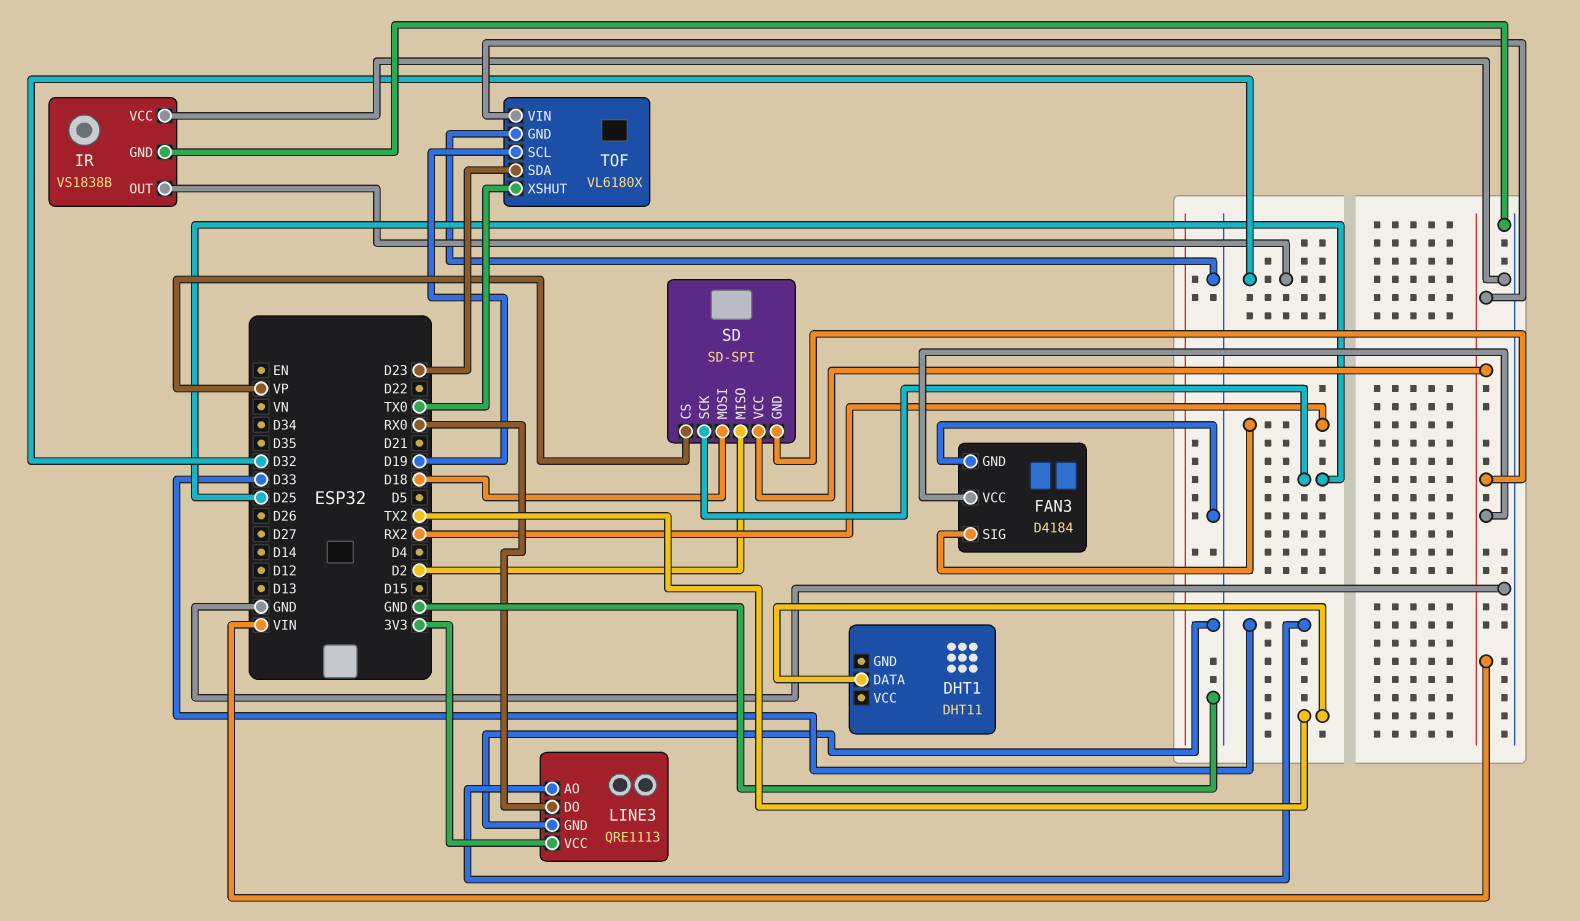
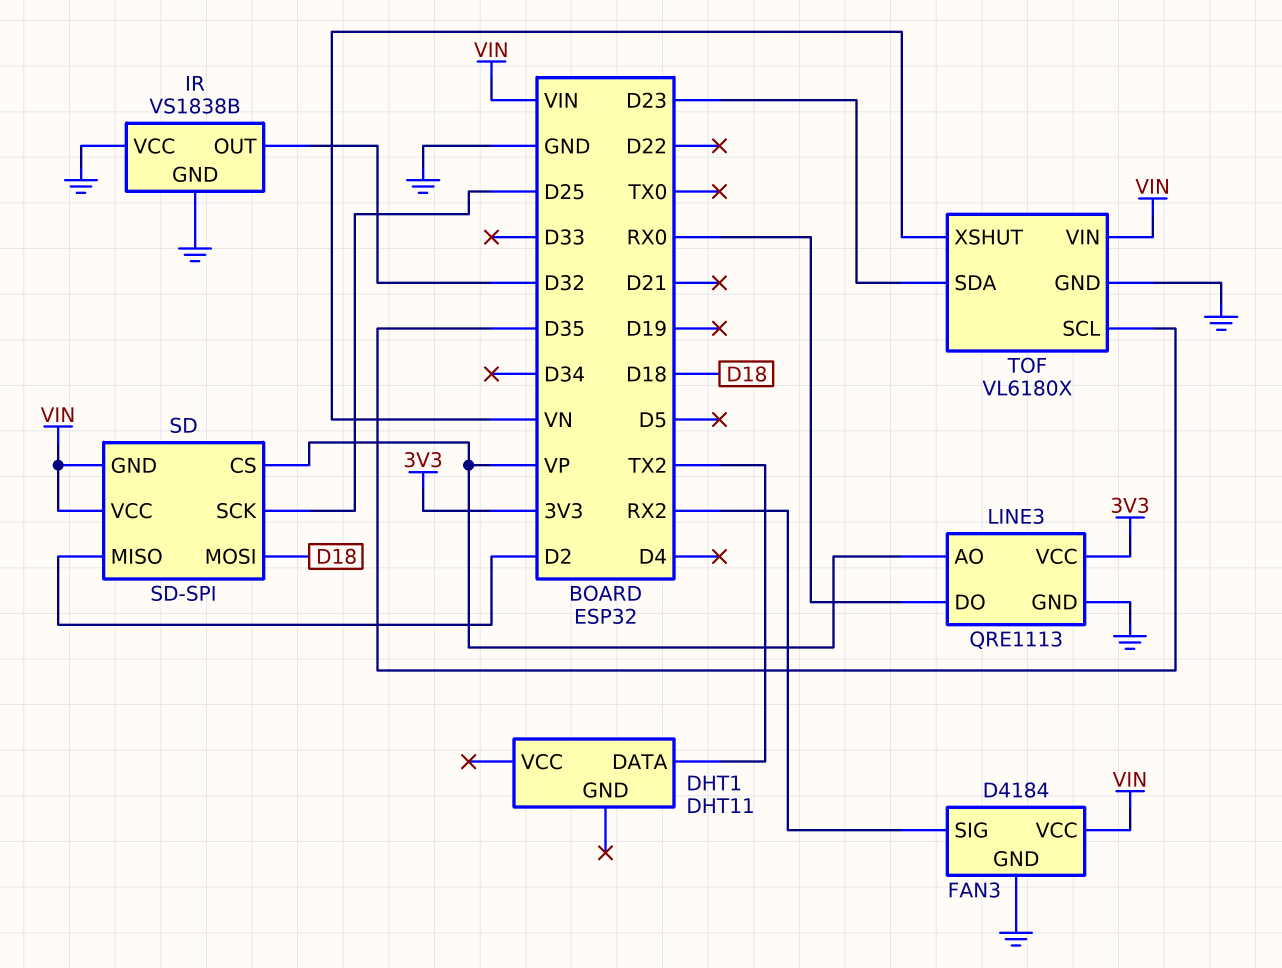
LINE3 pin AO: D33 -> VP
TOF pin SCL: D19 -> D35
TOF pin XSHUT: TX0 -> VN

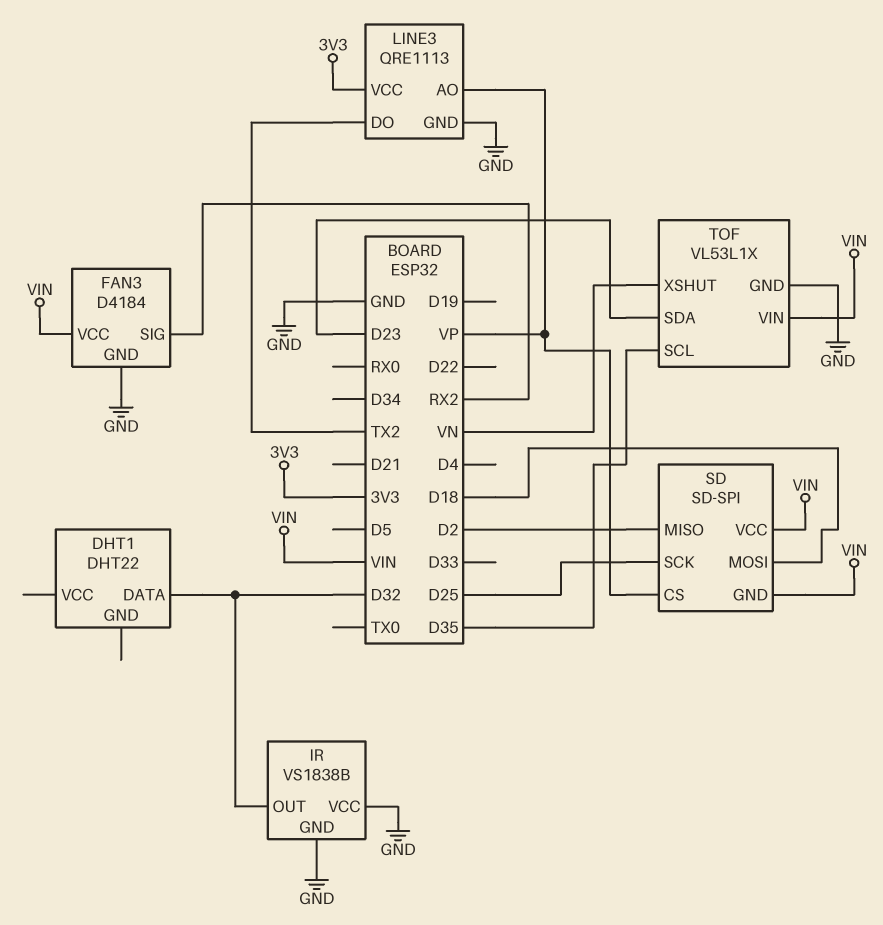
DHT1: DHT11 -> DHT22
DHT1 pin DATA: TX2 -> D32
LINE3 pin DO: RX0 -> TX2
TOF: VL6180X -> VL53L1X

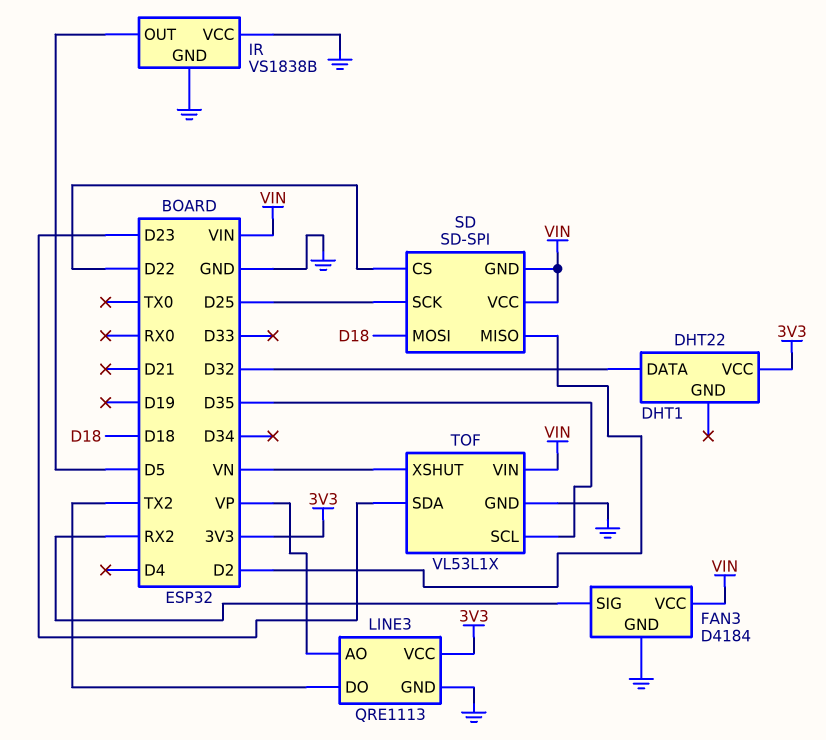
DHT1 pin VCC: none -> 3V3
IR pin OUT: D32 -> D5
SD pin CS: VP -> D22

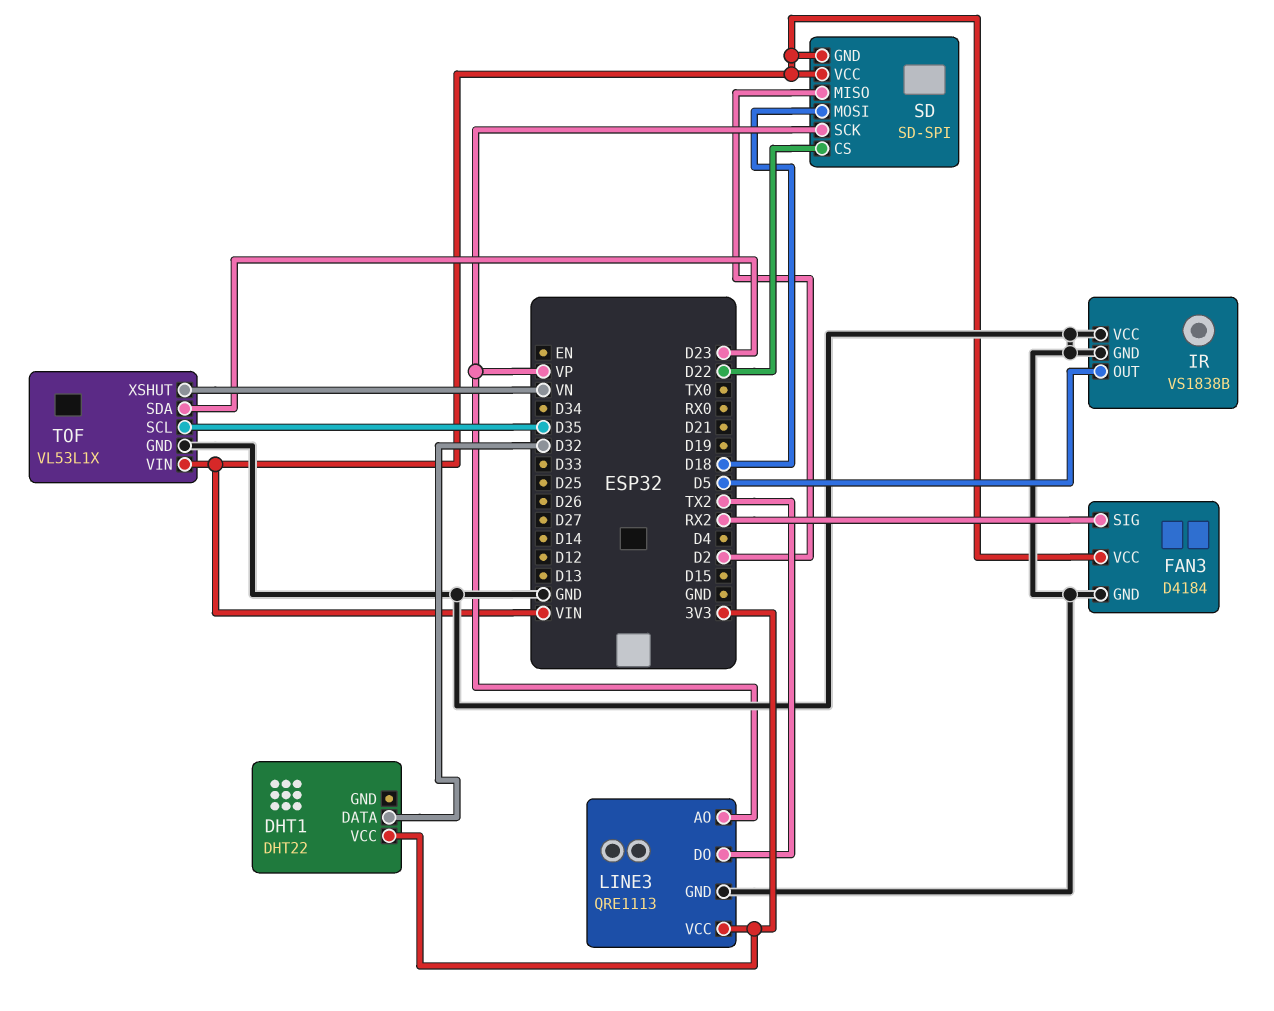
SD pin SCK: D25 -> VP

